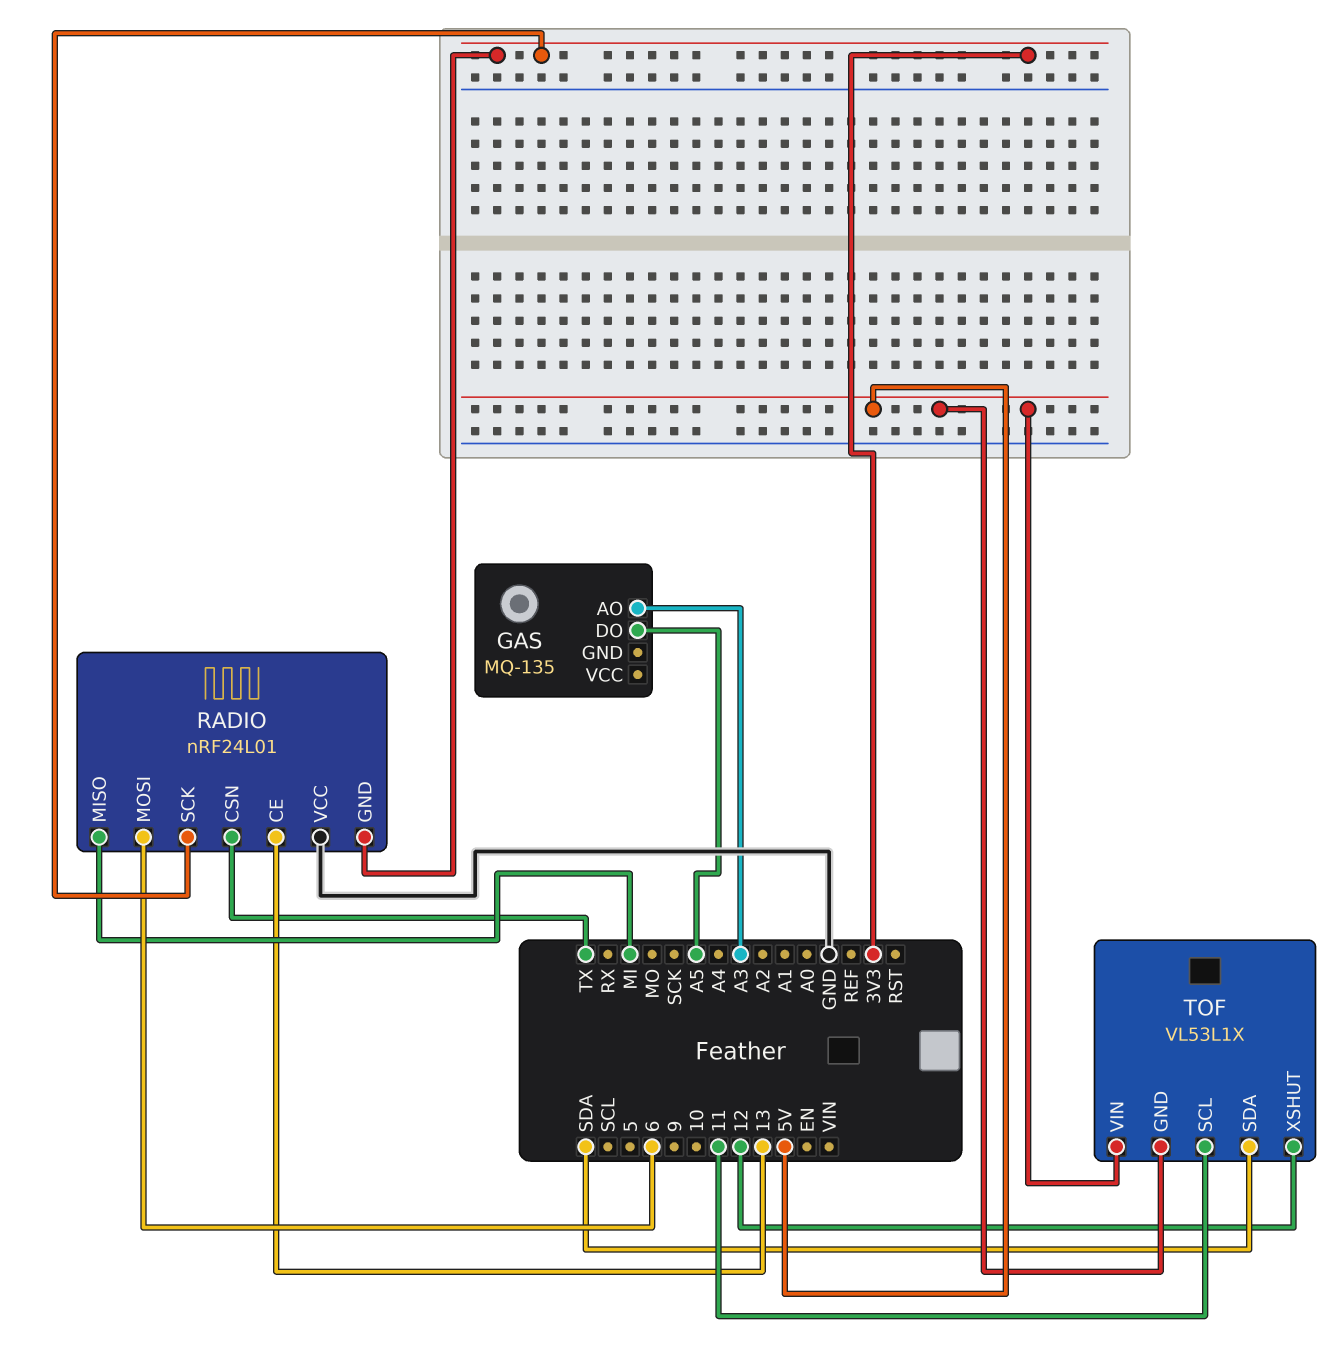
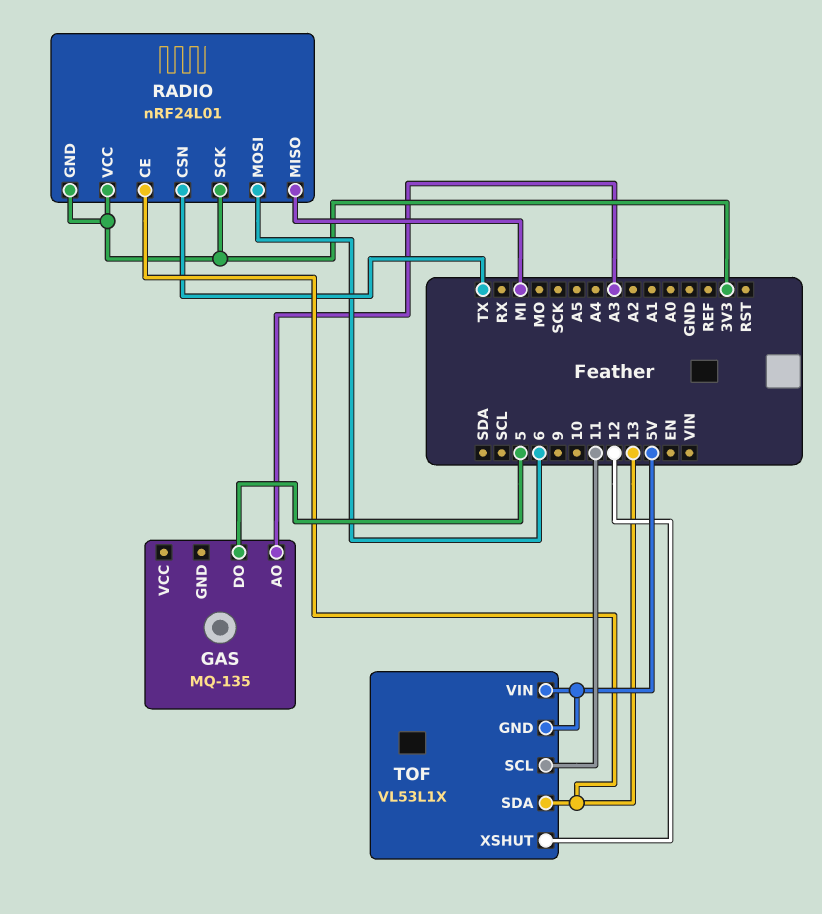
GAS pin DO: A5 -> 5
RADIO pin VCC: GND -> 3V3
TOF pin SDA: SDA -> 13

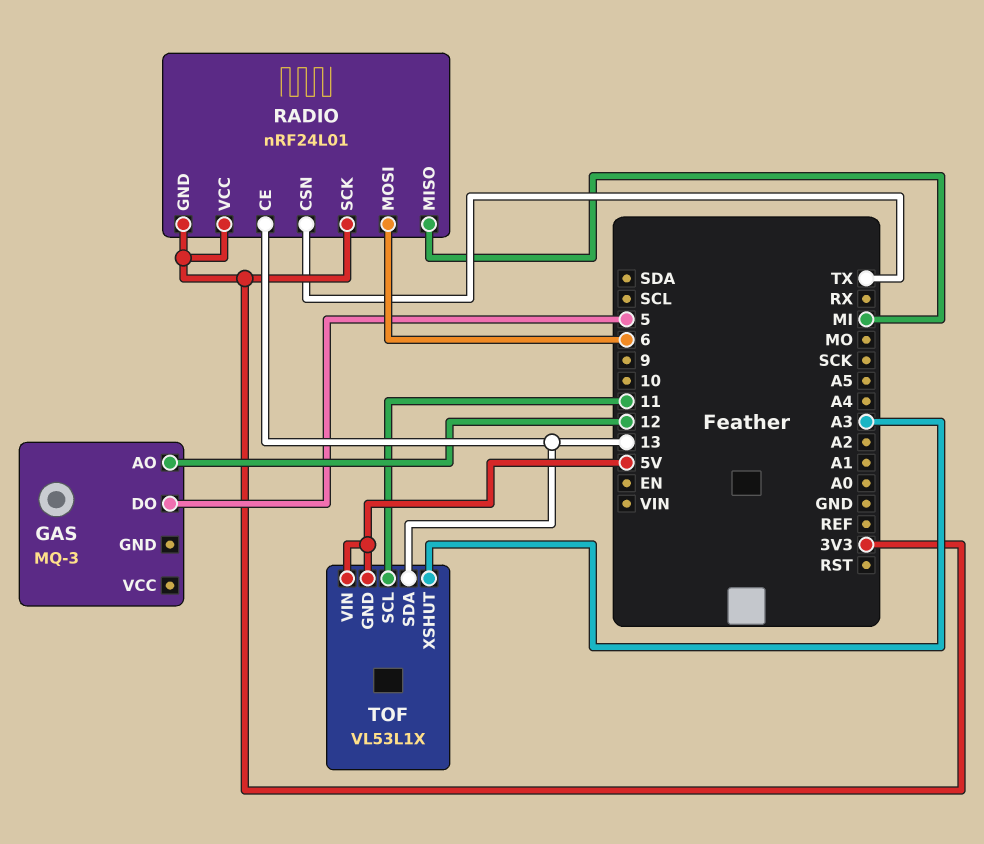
GAS: MQ-135 -> MQ-3
GAS pin AO: A3 -> 12
TOF pin XSHUT: 12 -> A3

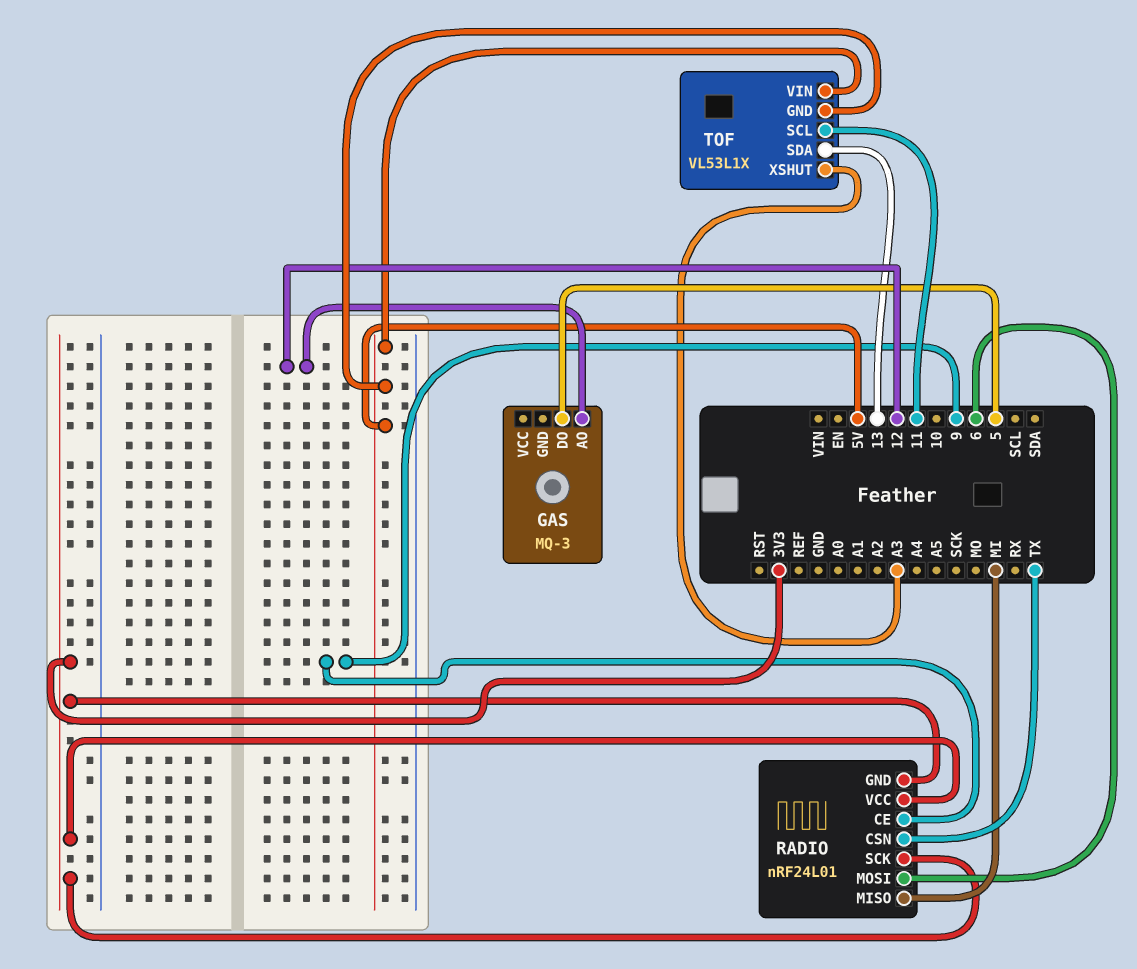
RADIO pin CE: 13 -> 9

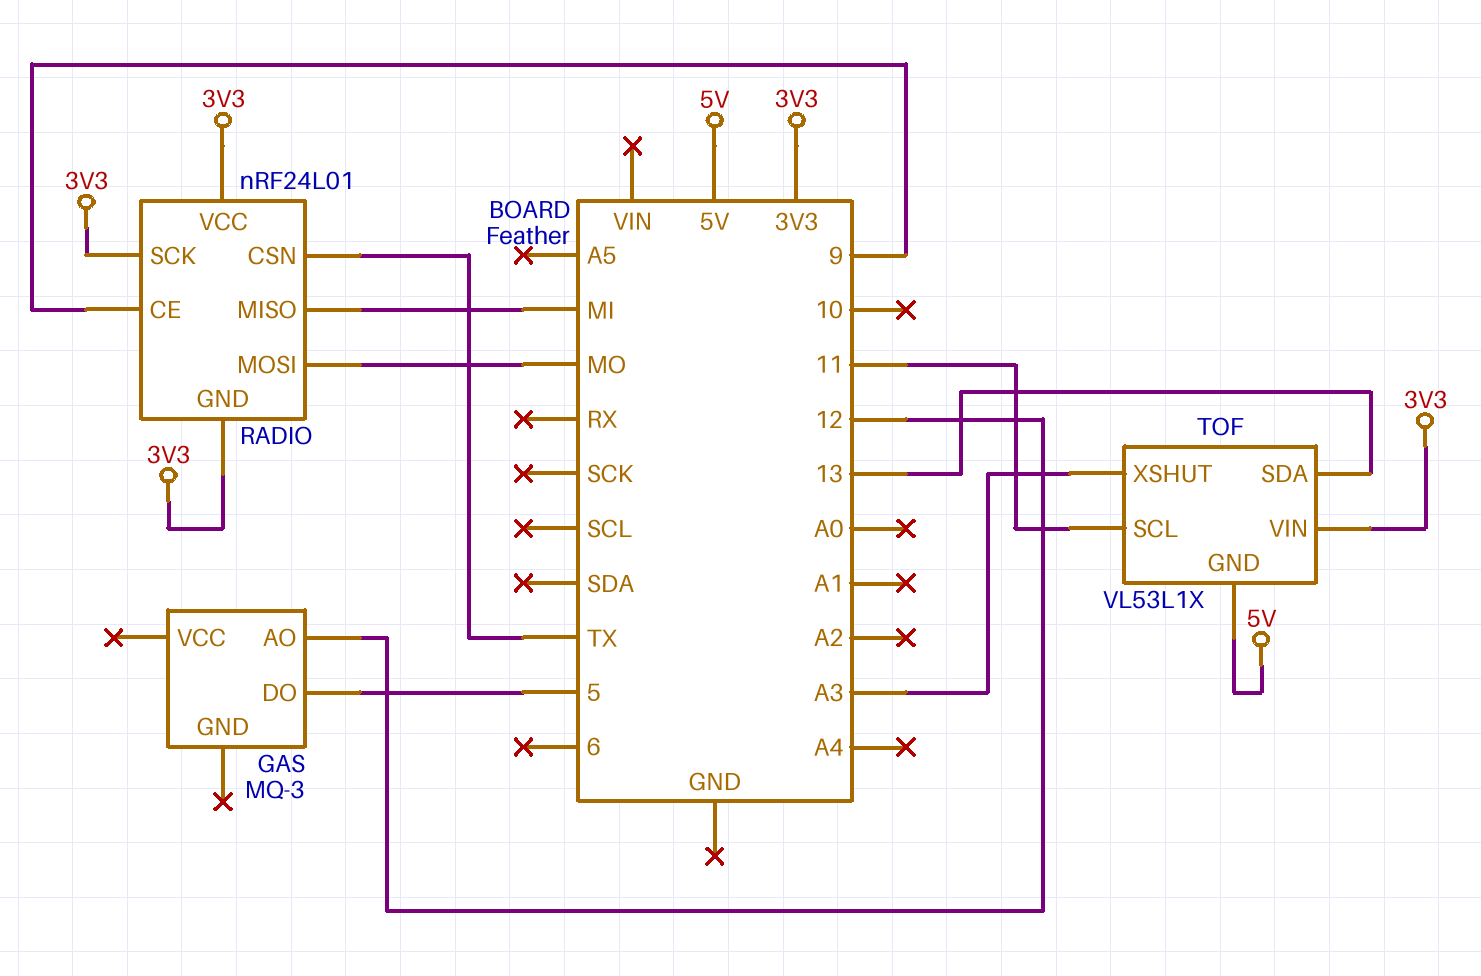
RADIO pin MOSI: 6 -> MO
TOF pin VIN: 5V -> 3V3

